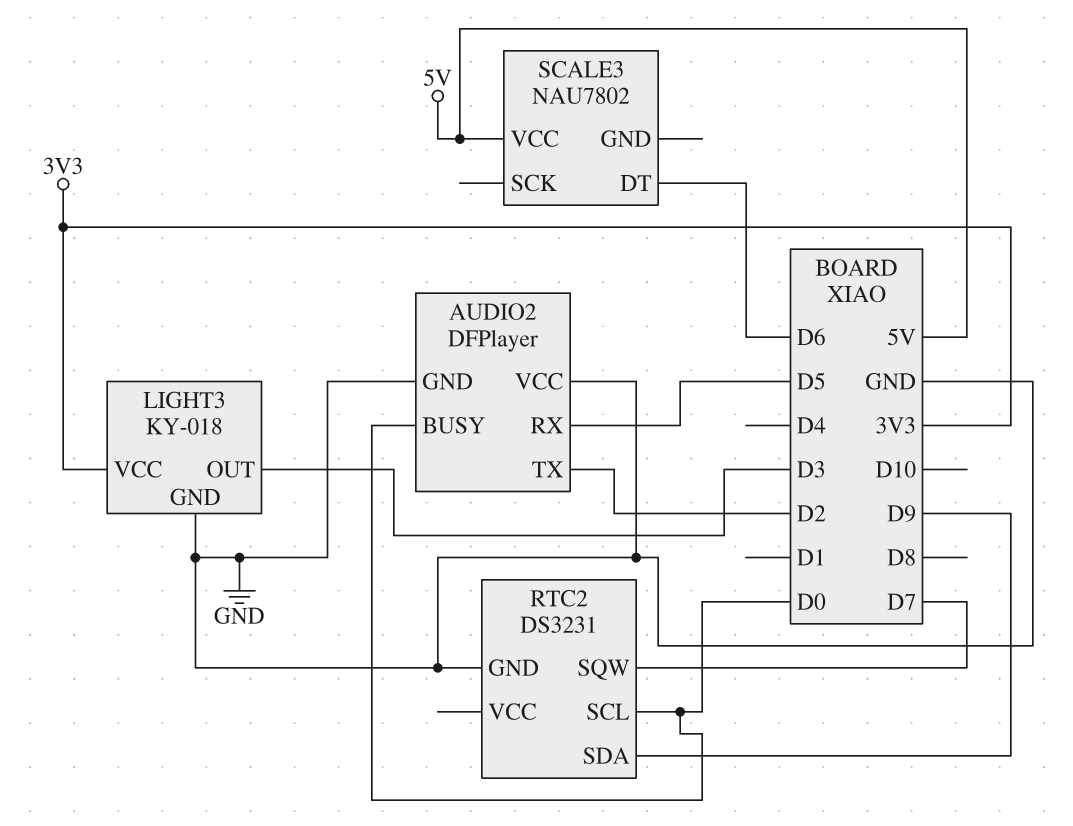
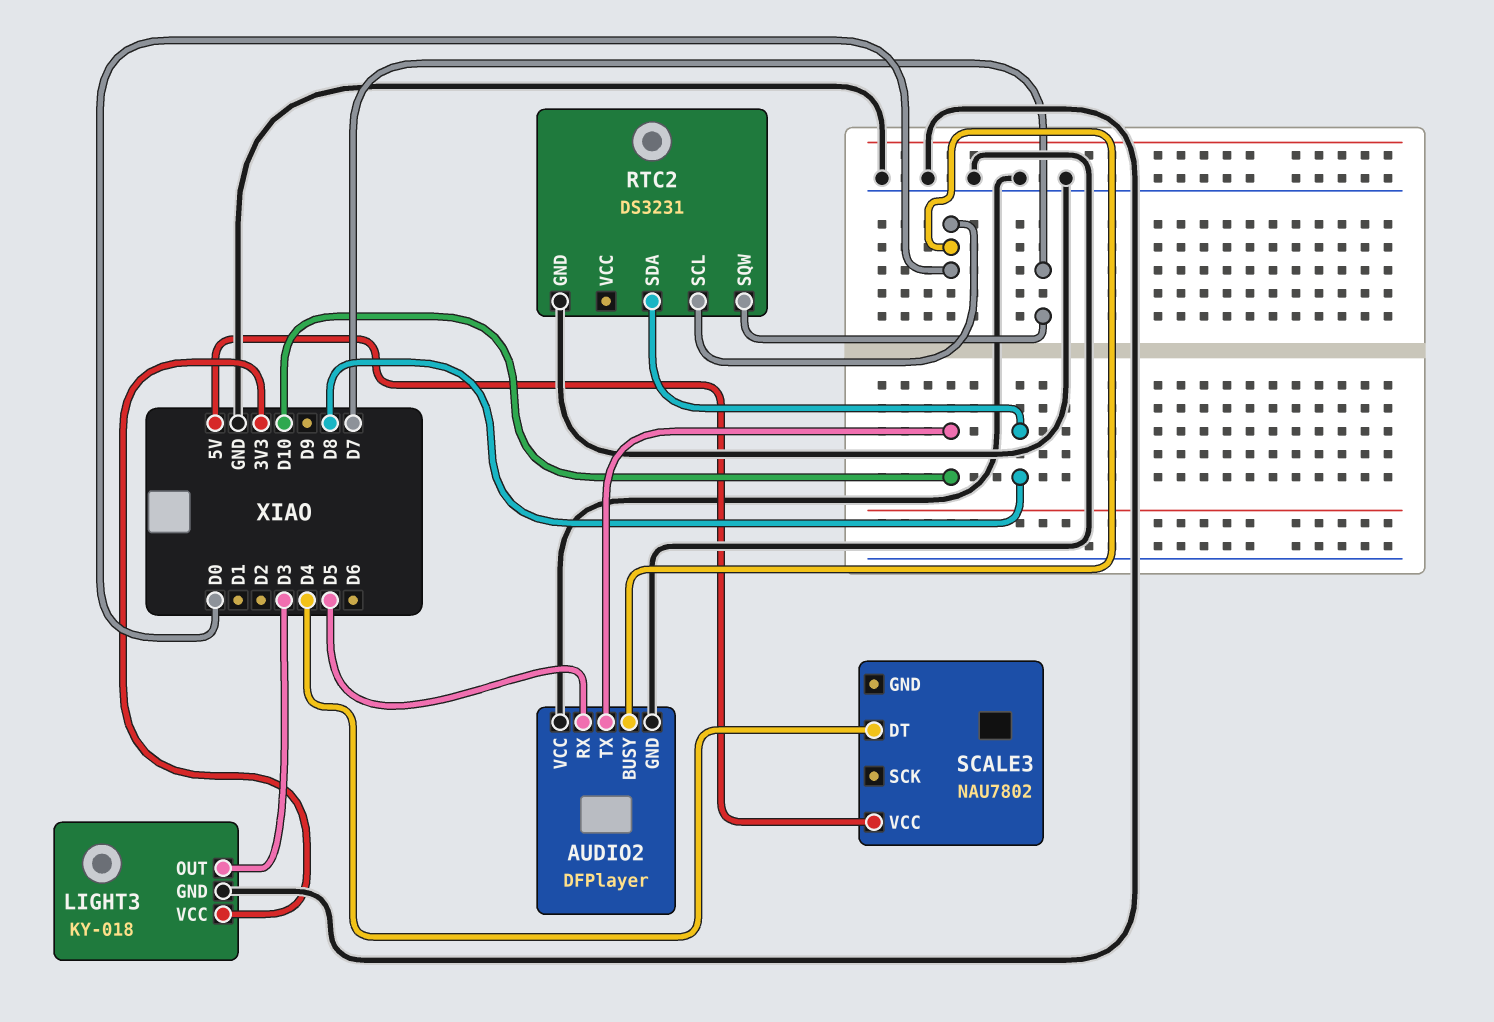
AUDIO2 pin TX: D2 -> D10
RTC2 pin SDA: D9 -> D8
SCALE3 pin DT: D6 -> D4

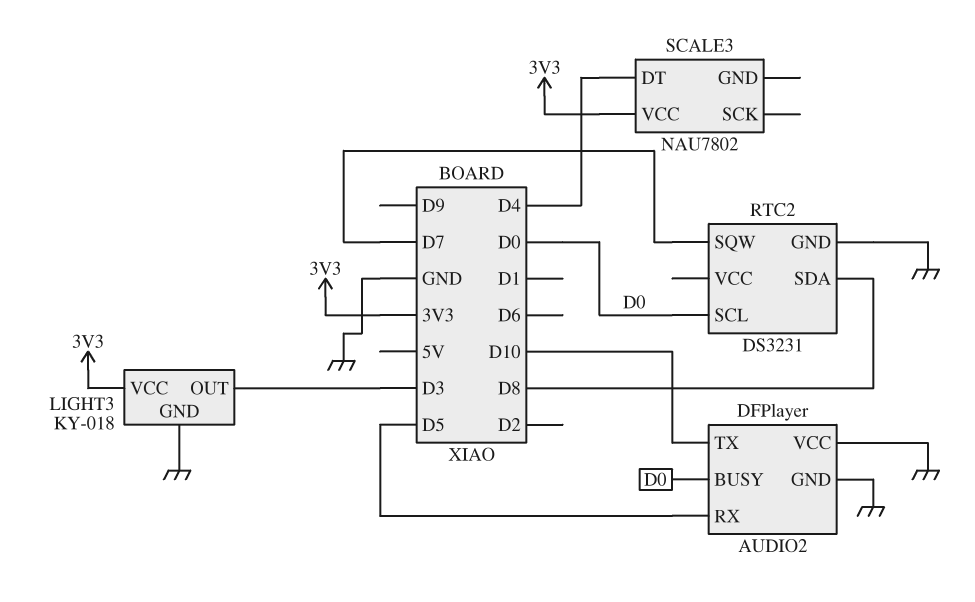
SCALE3 pin VCC: 5V -> 3V3

